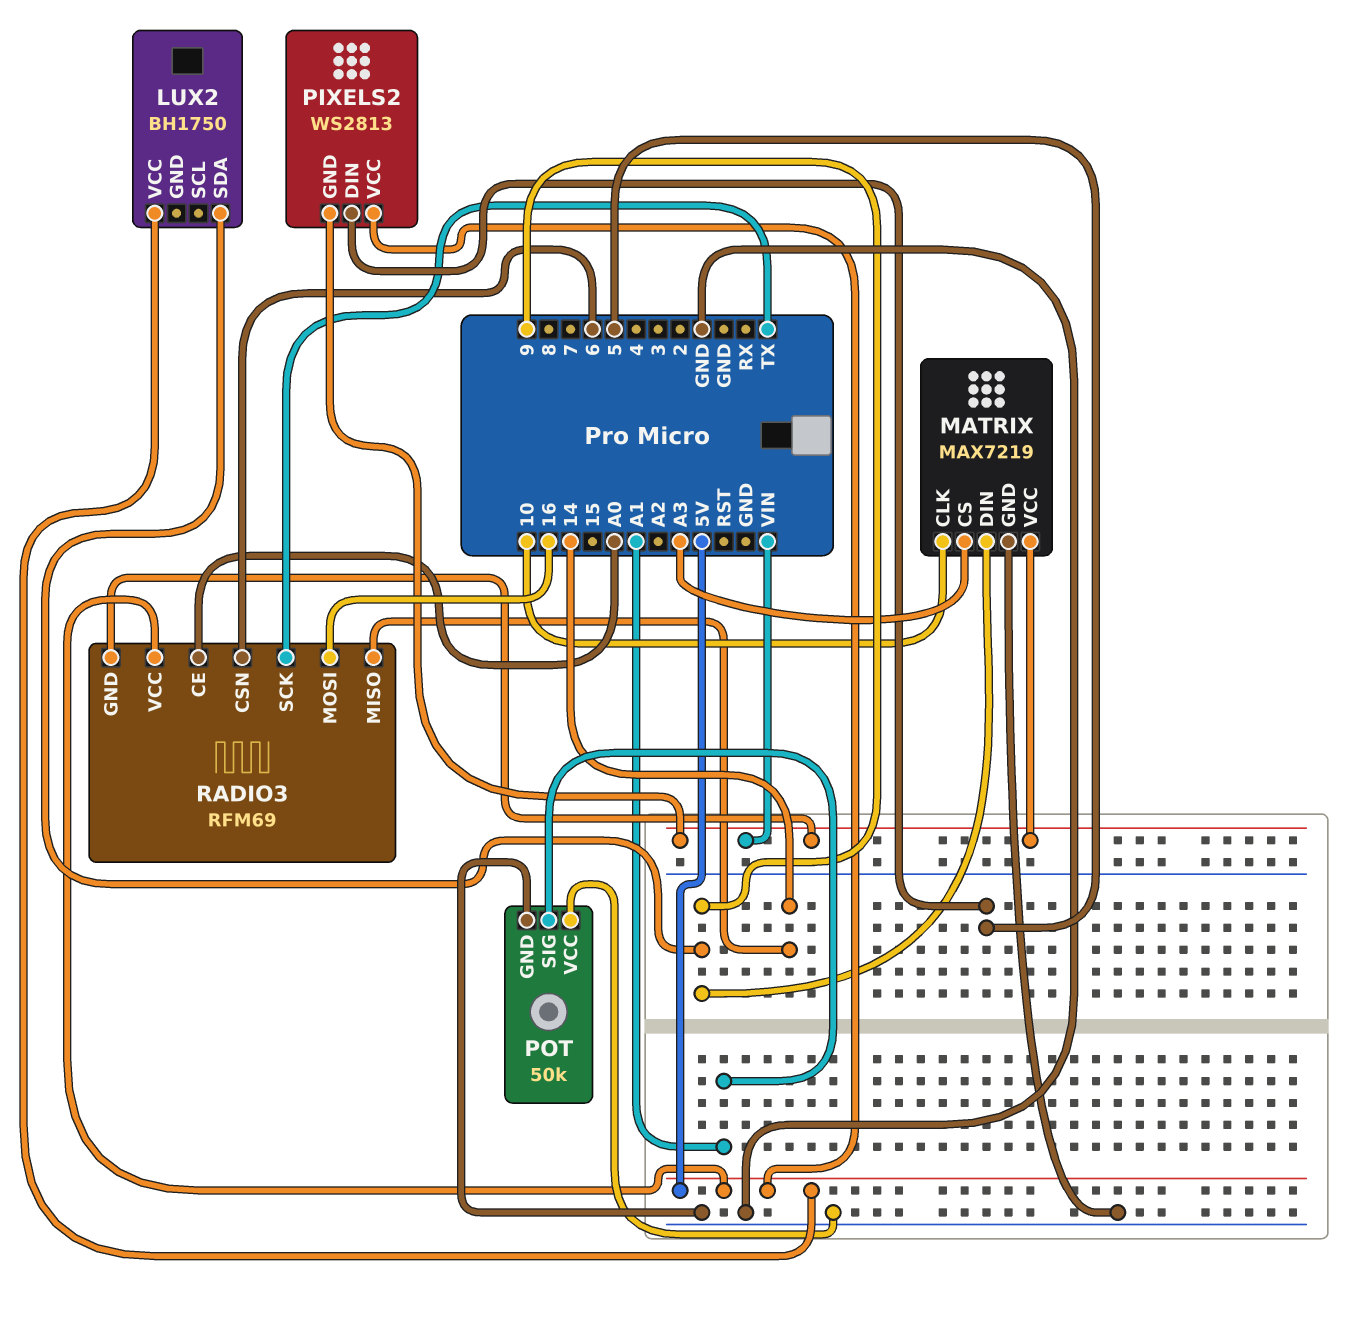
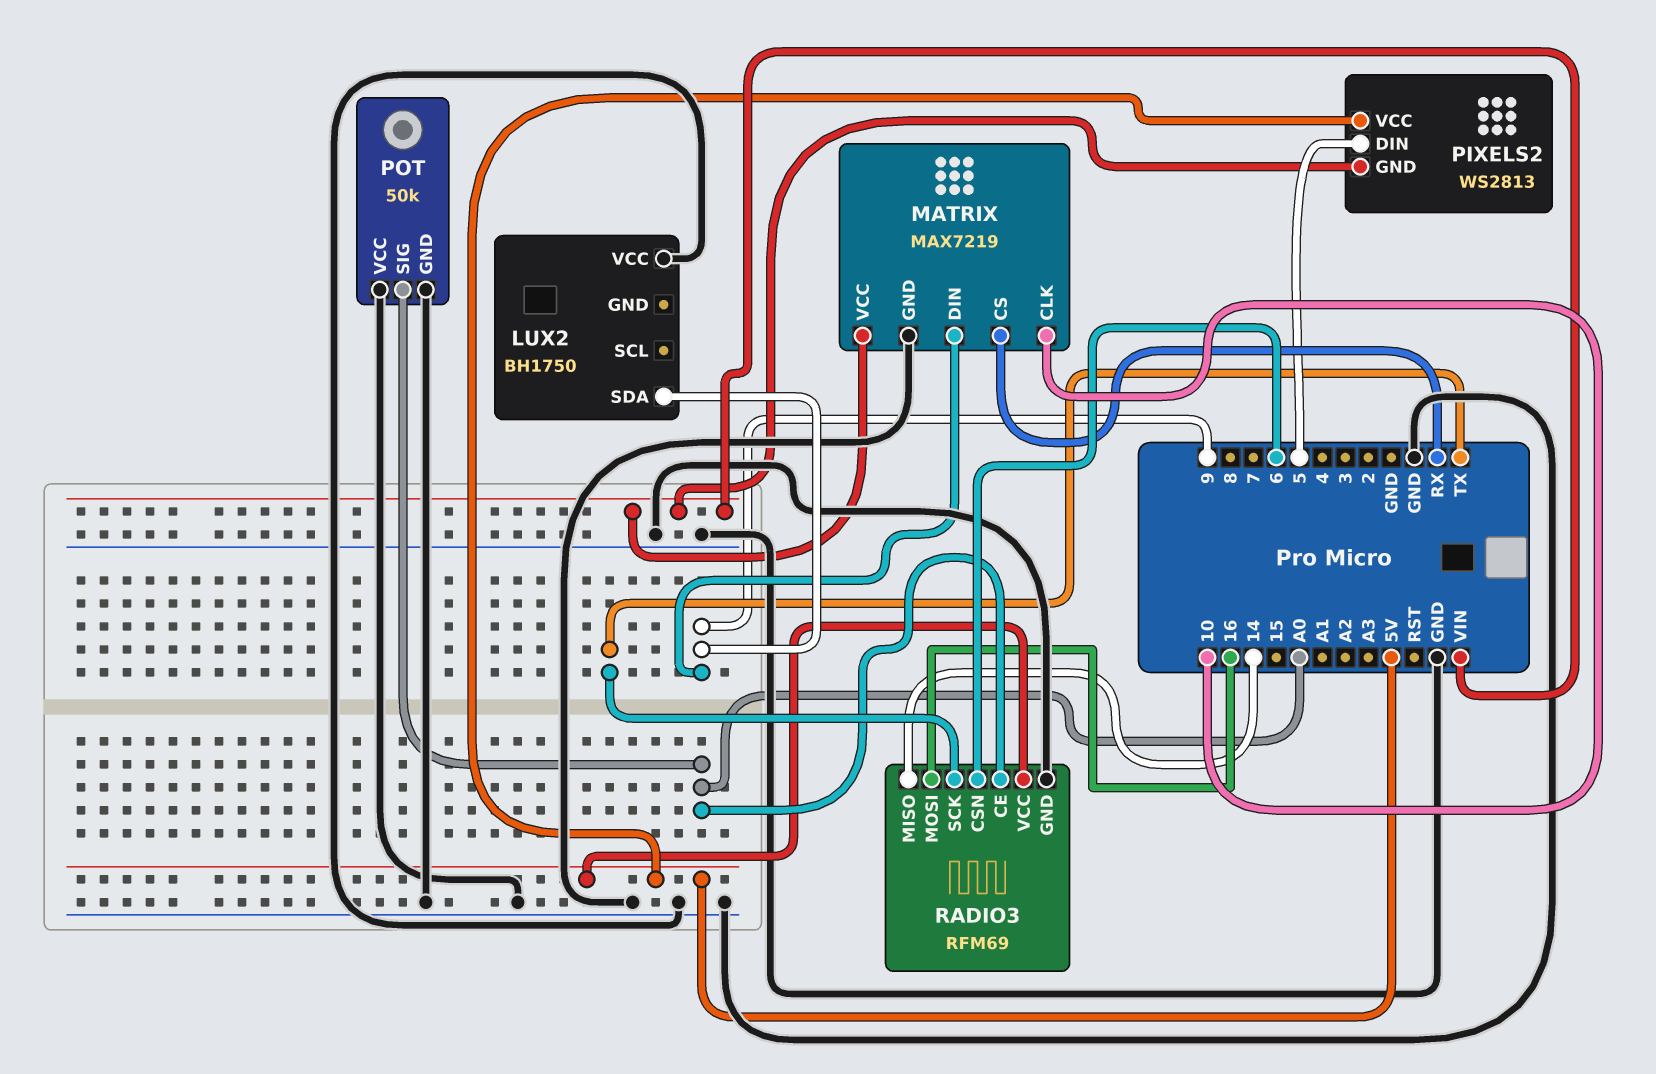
LUX2 pin VCC: 5V -> GND
MATRIX pin CS: A3 -> RX
POT pin SIG: A1 -> A0
RADIO3 pin GND: VIN -> GND

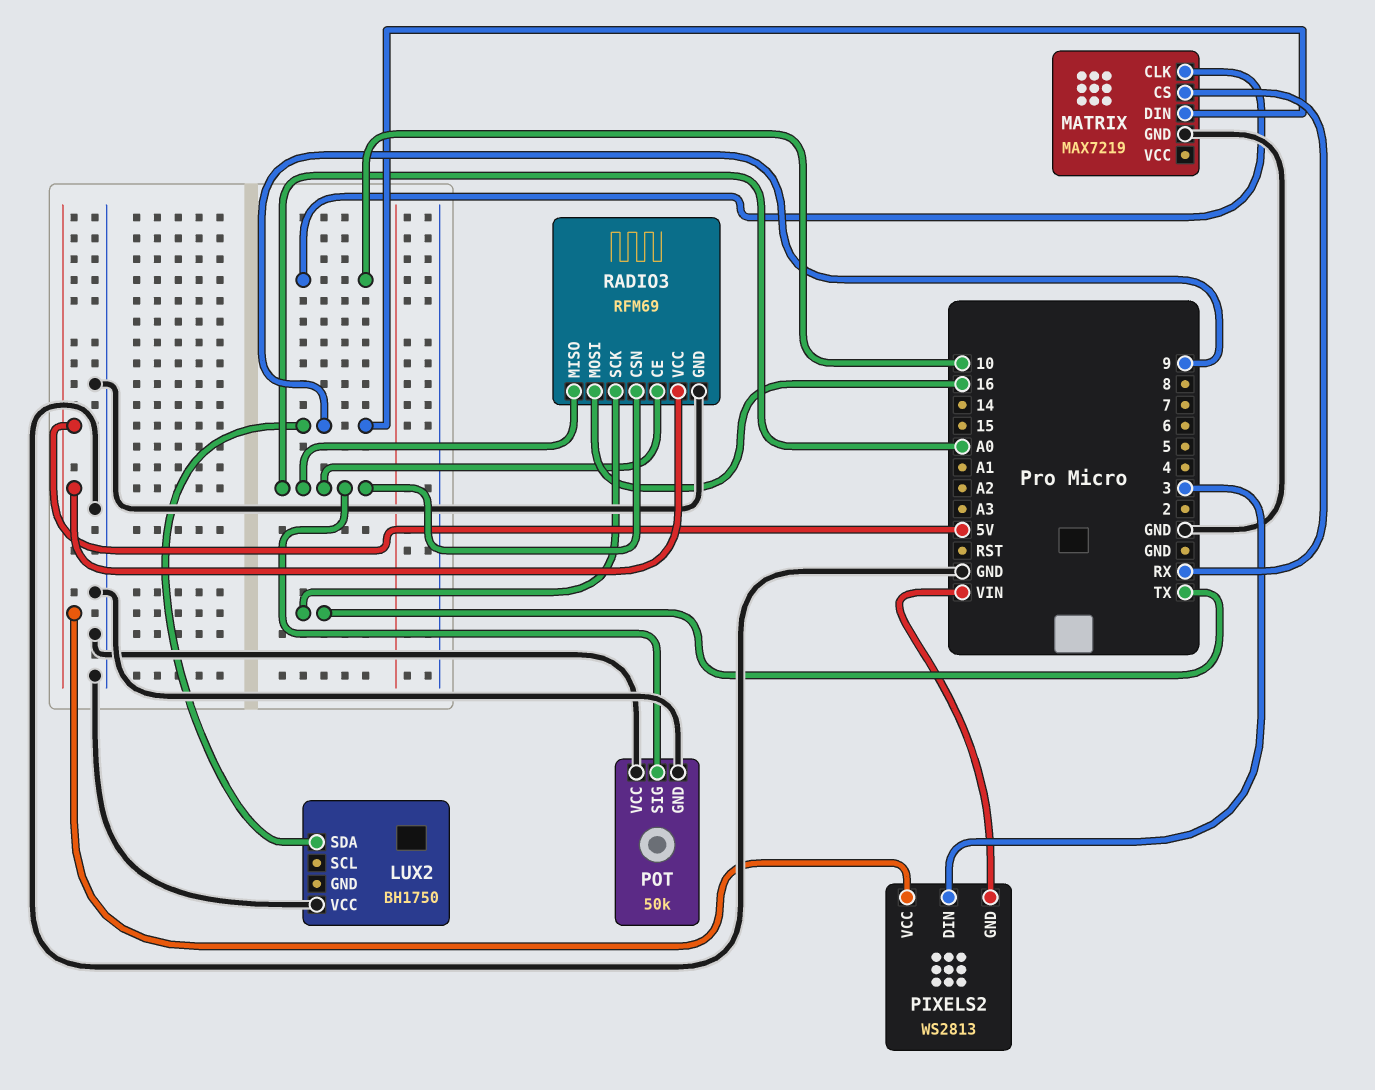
MATRIX pin VCC: VIN -> none
PIXELS2 pin DIN: 5 -> 3
RADIO3 pin CSN: 6 -> A0
RADIO3 pin MISO: 14 -> A0

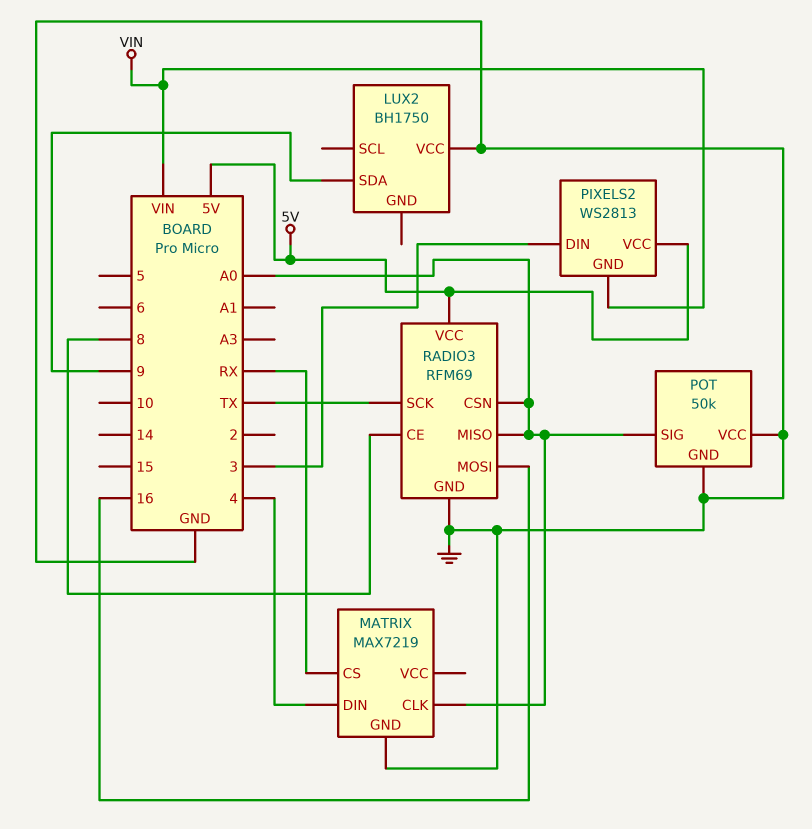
MATRIX pin CLK: 10 -> A0
MATRIX pin DIN: 9 -> 4
RADIO3 pin CE: A0 -> 8

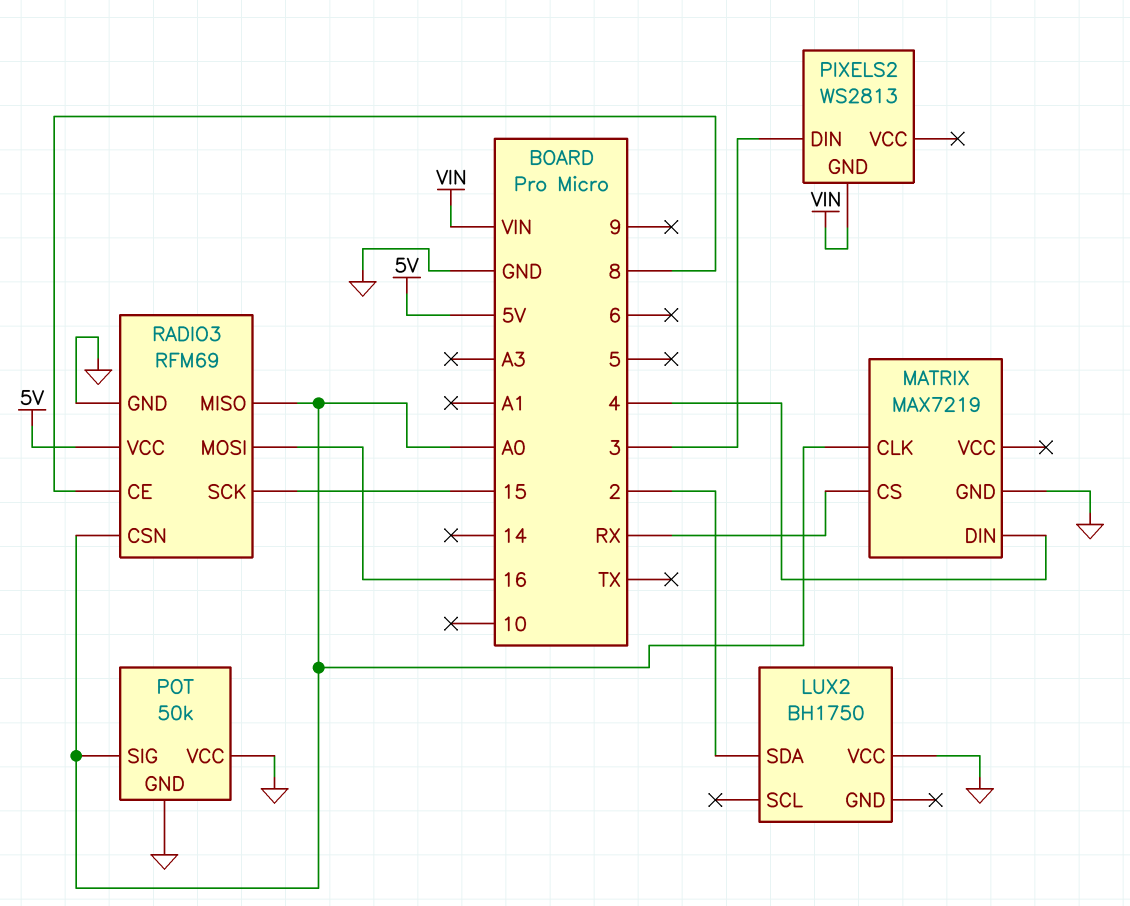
LUX2 pin SDA: 9 -> 2
PIXELS2 pin VCC: 5V -> none
RADIO3 pin SCK: TX -> 15

